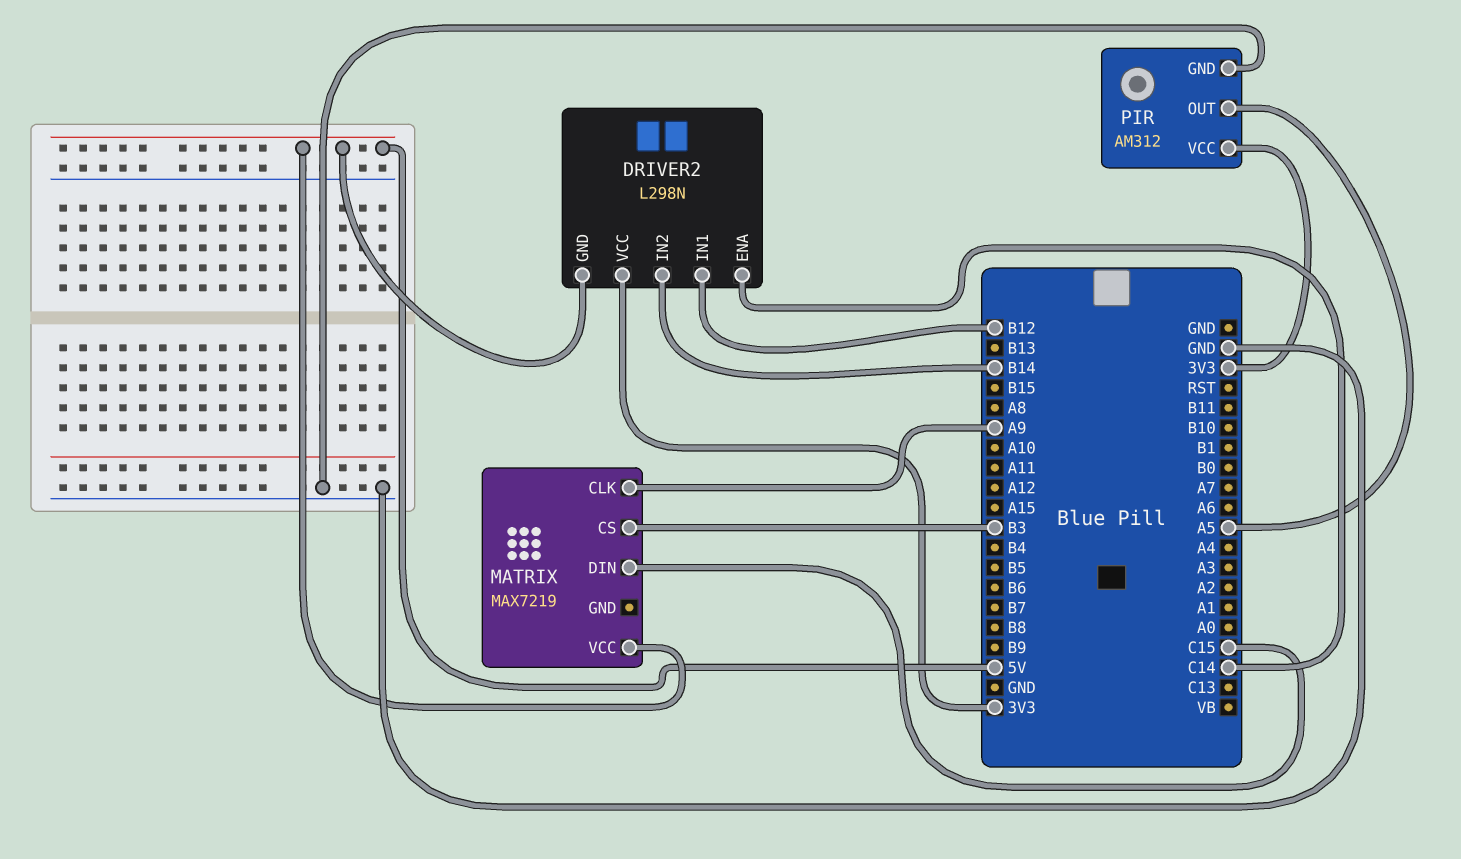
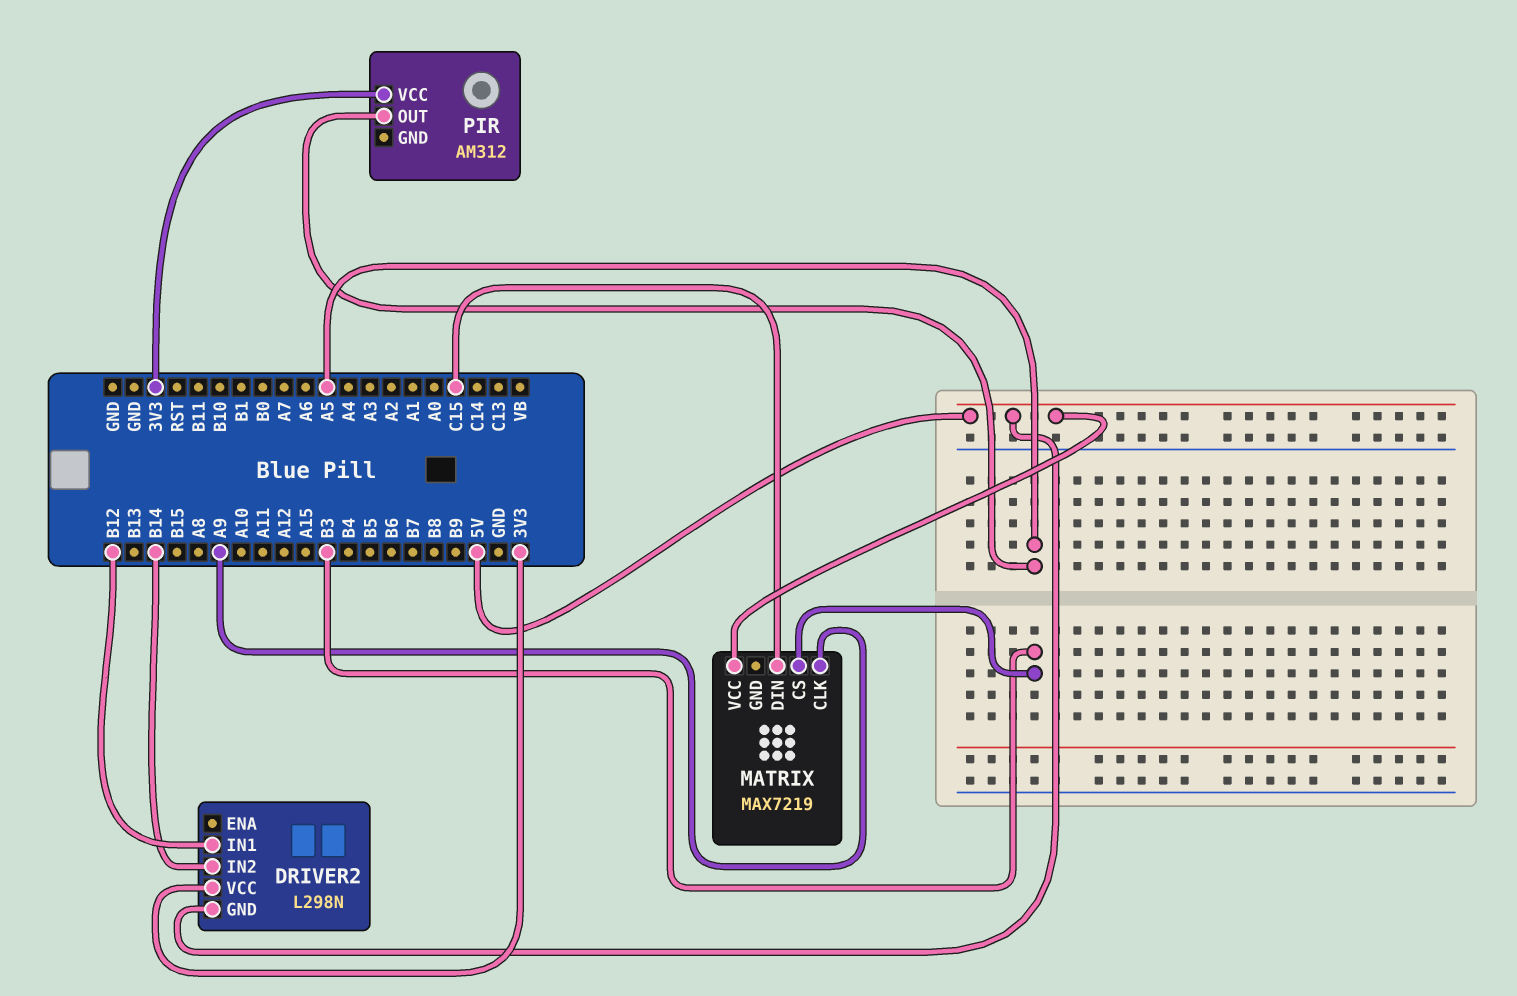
DRIVER2 pin ENA: C14 -> none
PIR pin GND: GND -> none

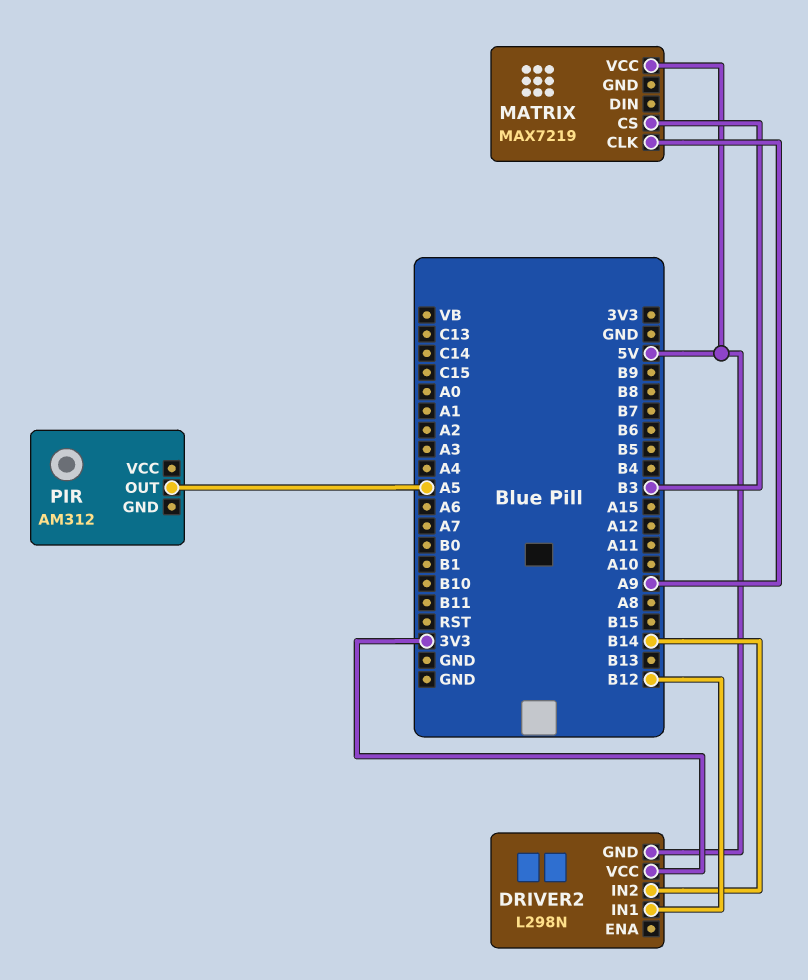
MATRIX pin DIN: C15 -> none
PIR pin VCC: 3V3 -> none

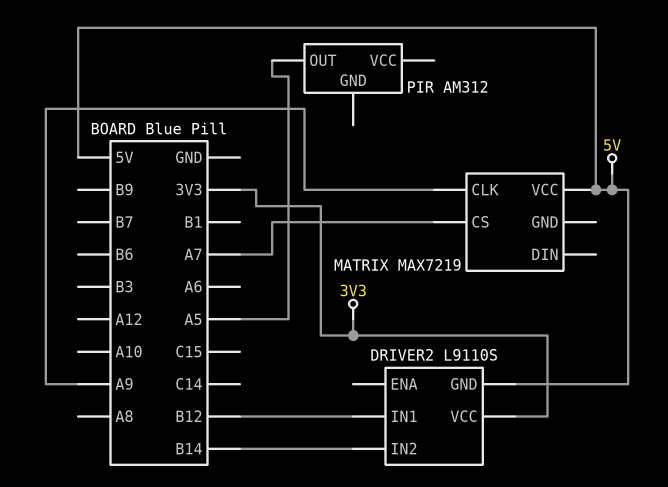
DRIVER2: L298N -> L9110S
MATRIX pin CS: B3 -> A7

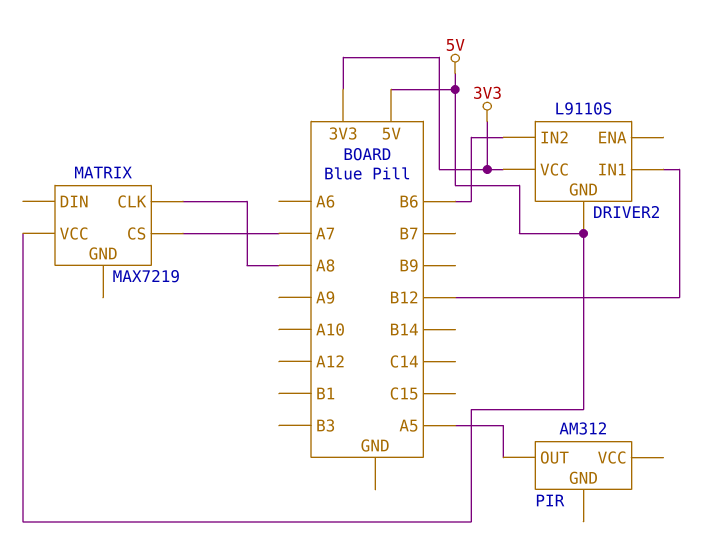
DRIVER2 pin IN2: B14 -> B6
MATRIX pin CLK: A9 -> A8

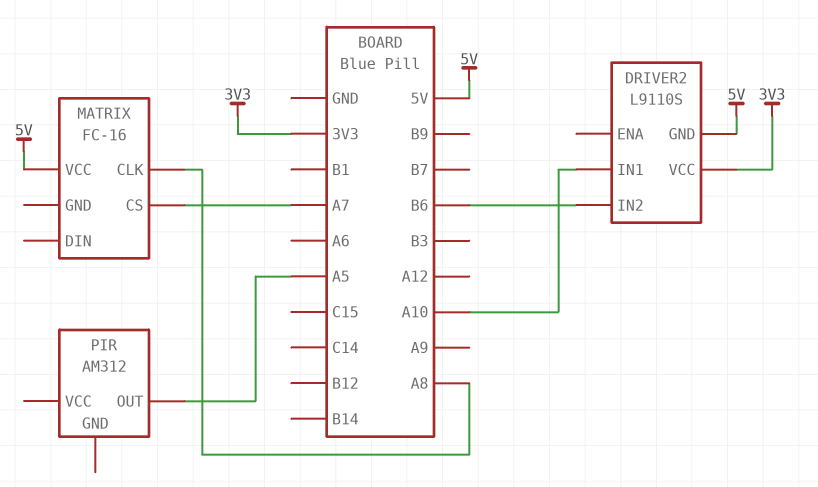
DRIVER2 pin IN1: B12 -> A10
MATRIX: MAX7219 -> FC-16

